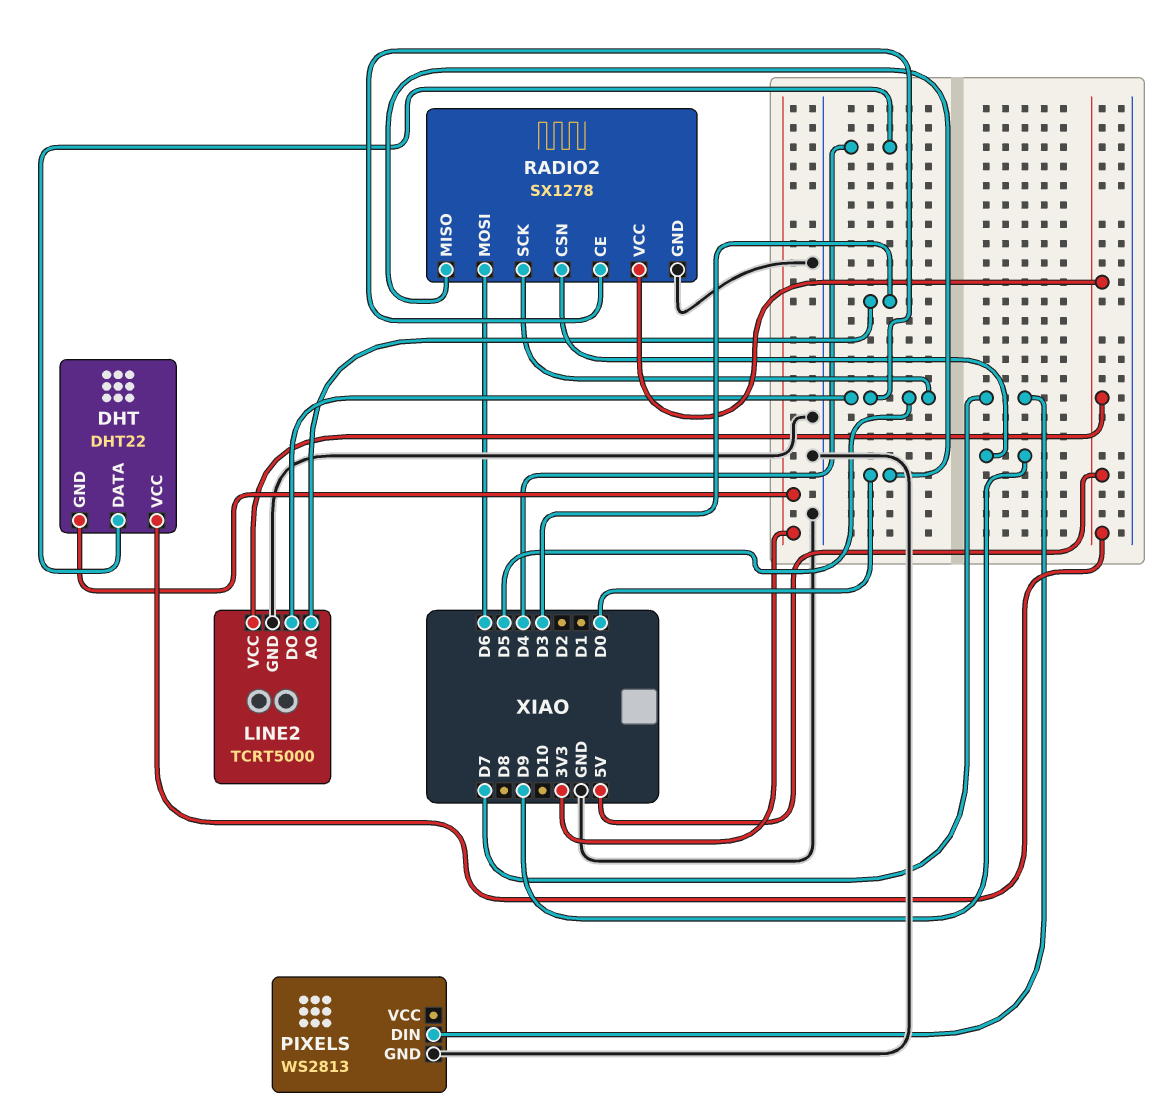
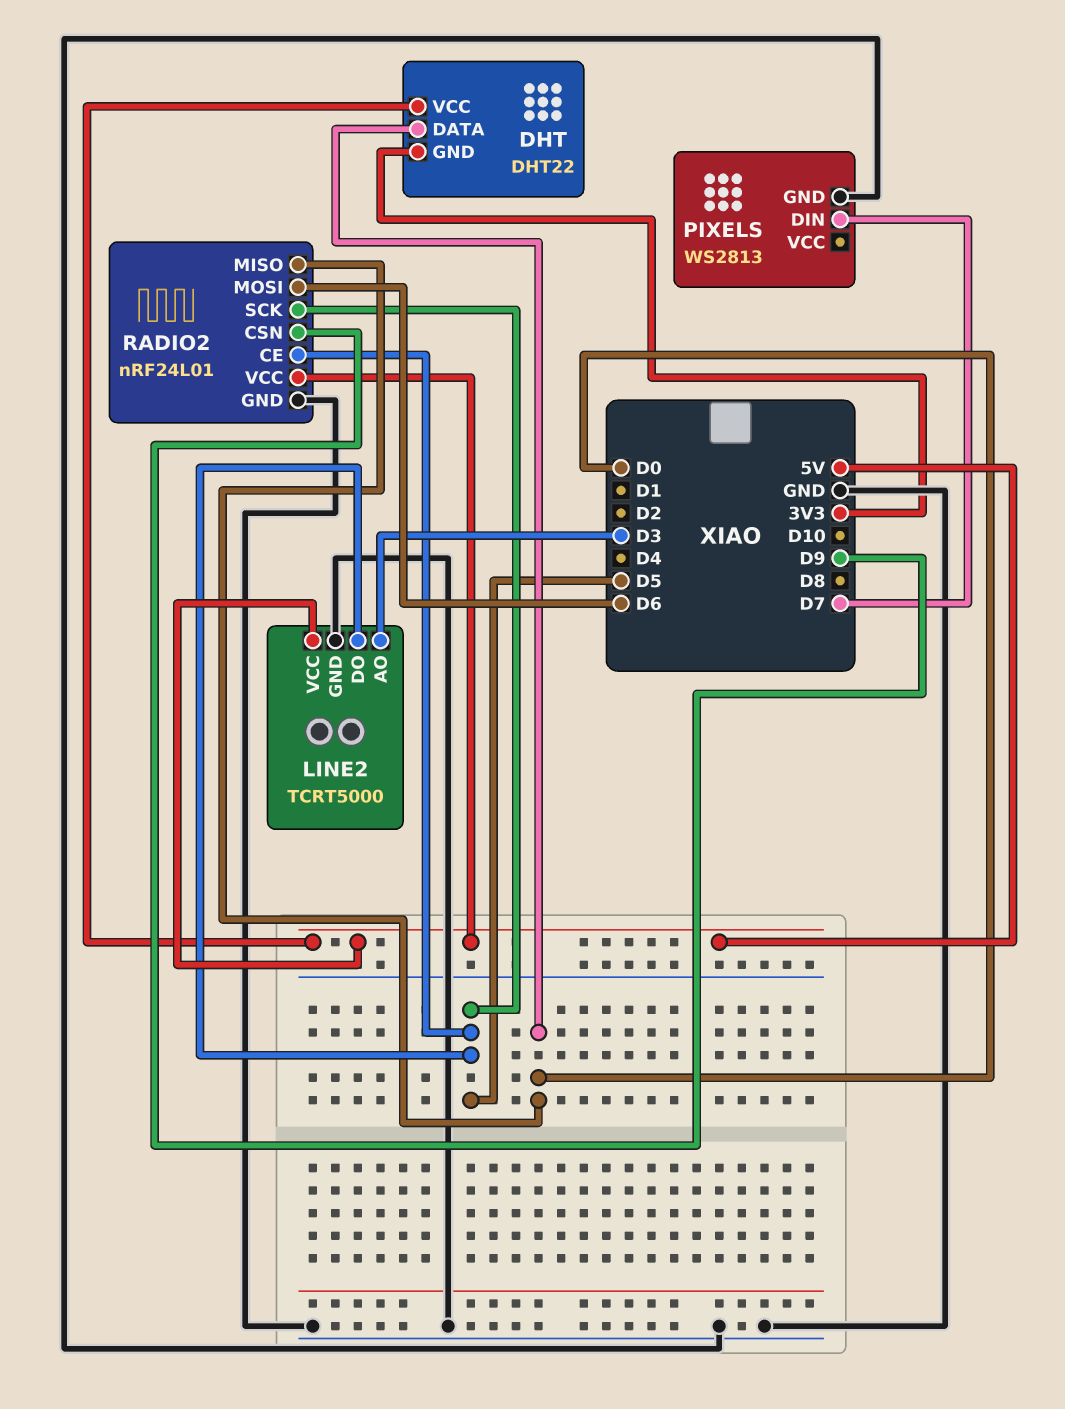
DHT pin DATA: D4 -> D0
RADIO2: SX1278 -> nRF24L01

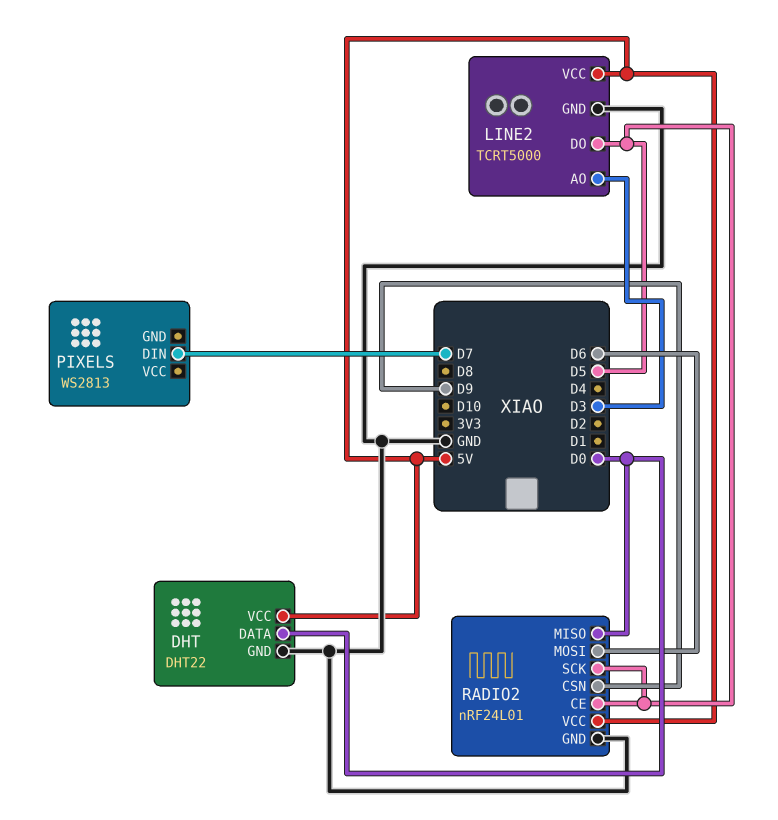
DHT pin GND: 3V3 -> GND
PIXELS pin GND: GND -> none

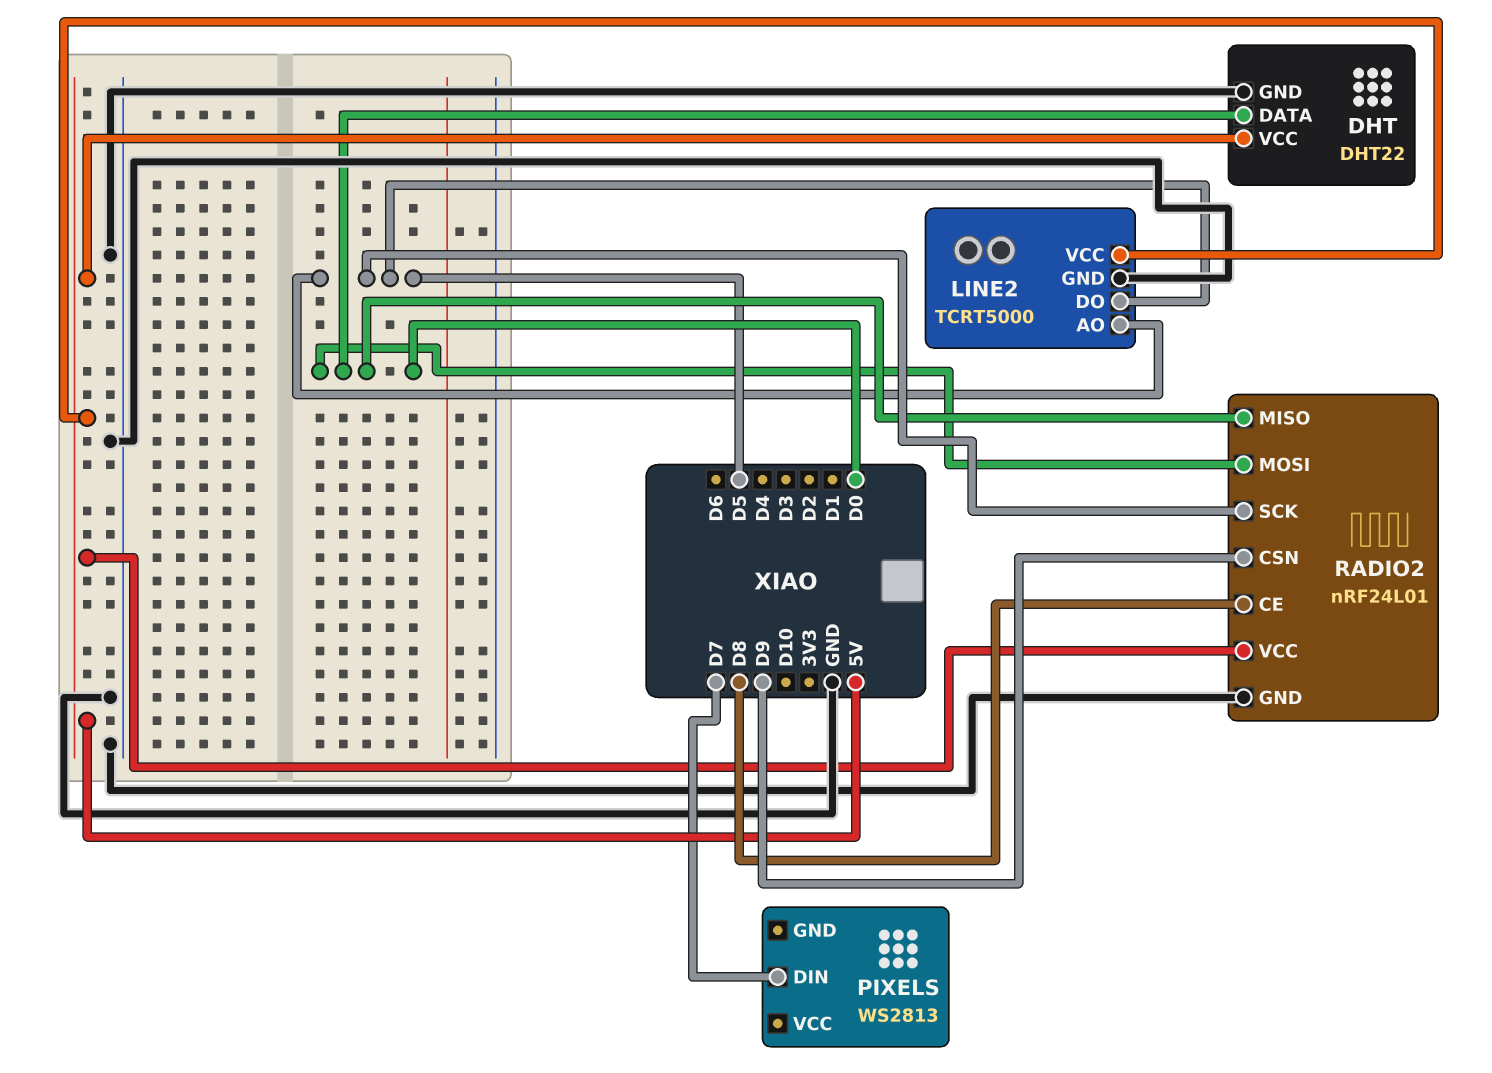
LINE2 pin AO: D3 -> D5
RADIO2 pin CE: D5 -> D8
RADIO2 pin MOSI: D6 -> D0

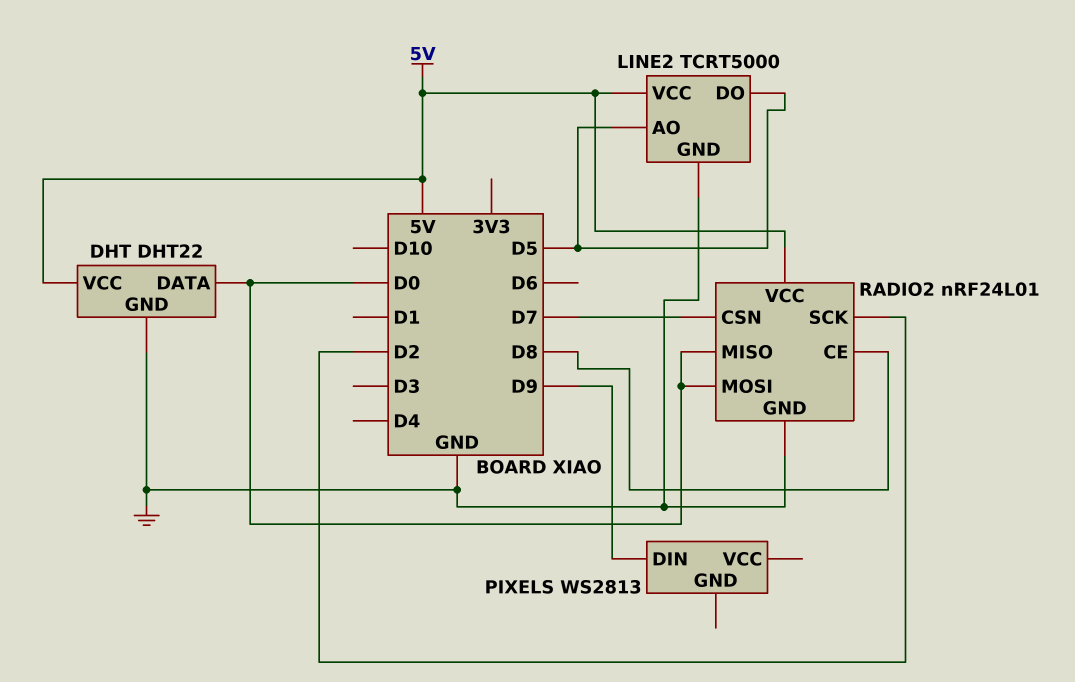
PIXELS pin DIN: D7 -> D9
RADIO2 pin CSN: D9 -> D7
RADIO2 pin SCK: D5 -> D2

